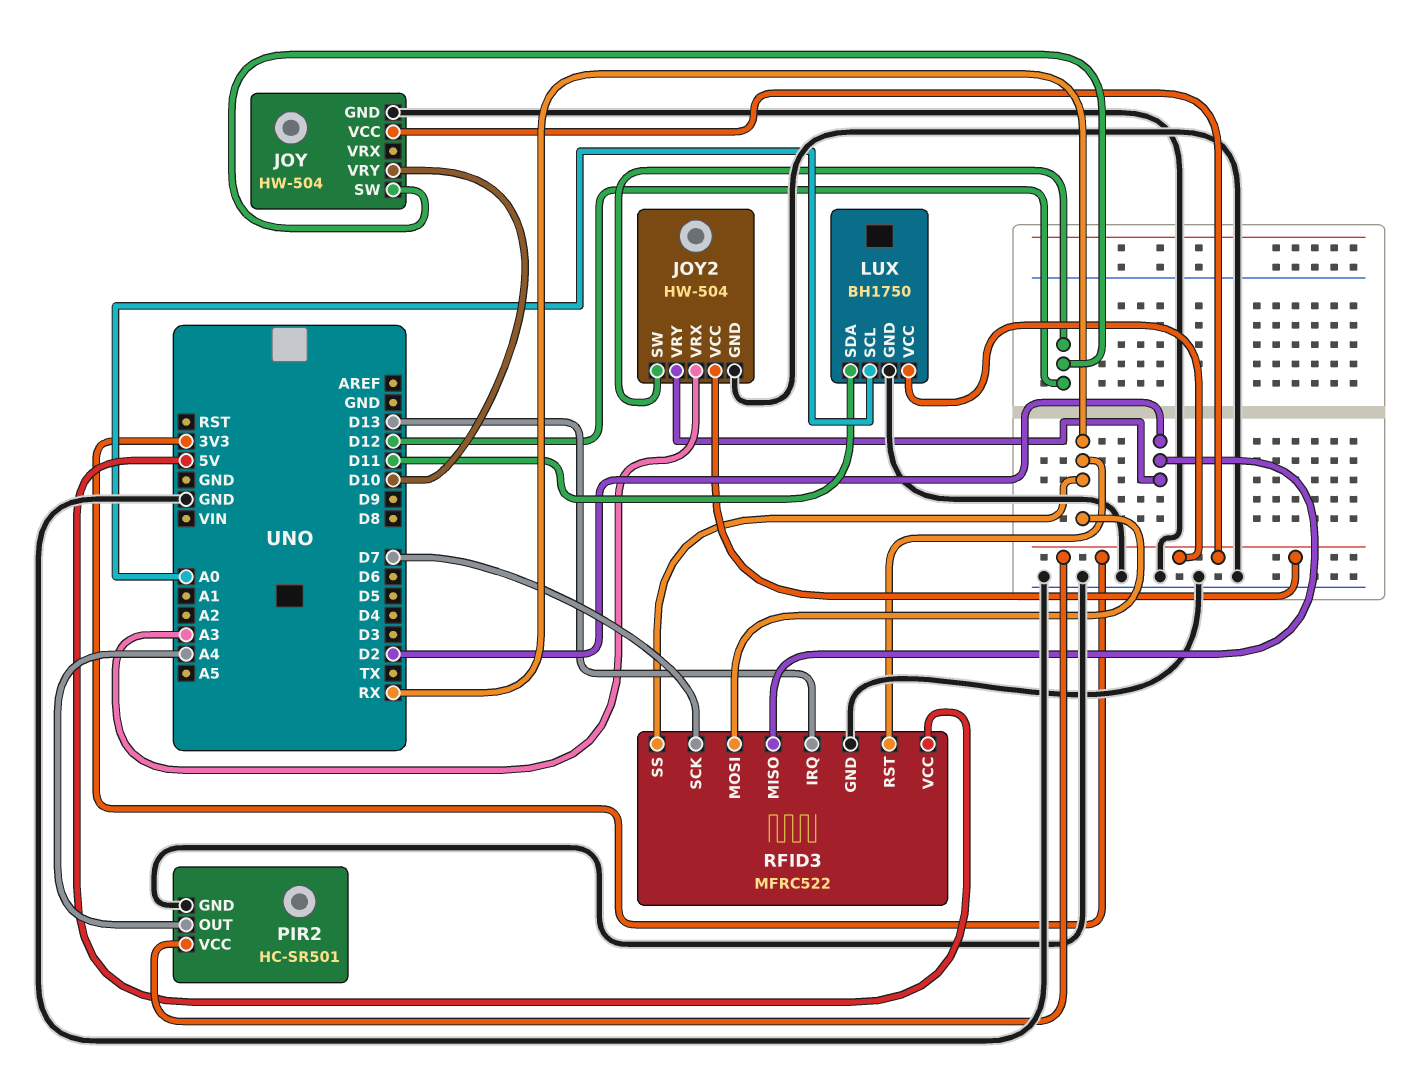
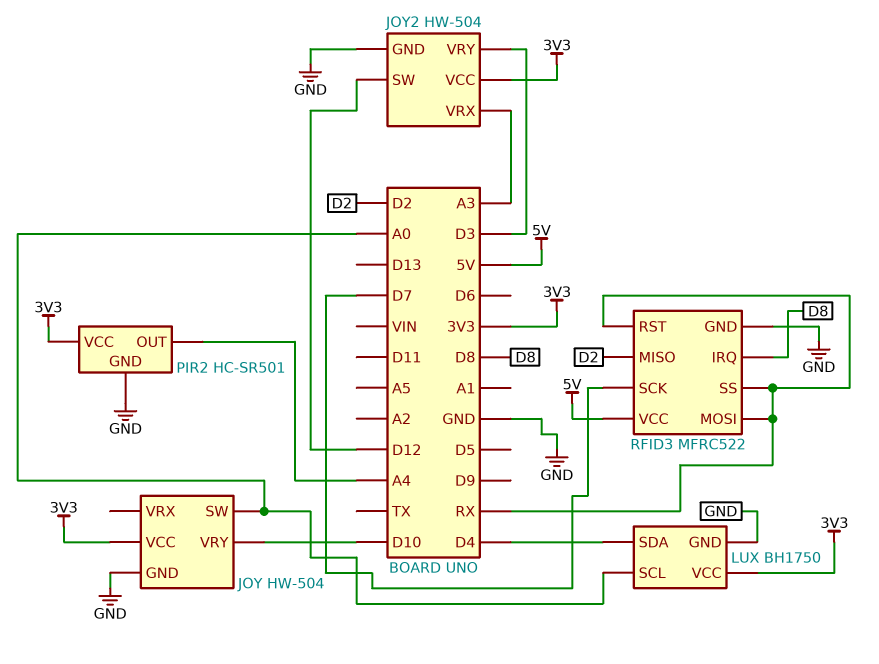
JOY pin SW: D12 -> A0
JOY2 pin VRY: D2 -> D3
LUX pin SDA: D11 -> D4
RFID3 pin IRQ: D13 -> D8

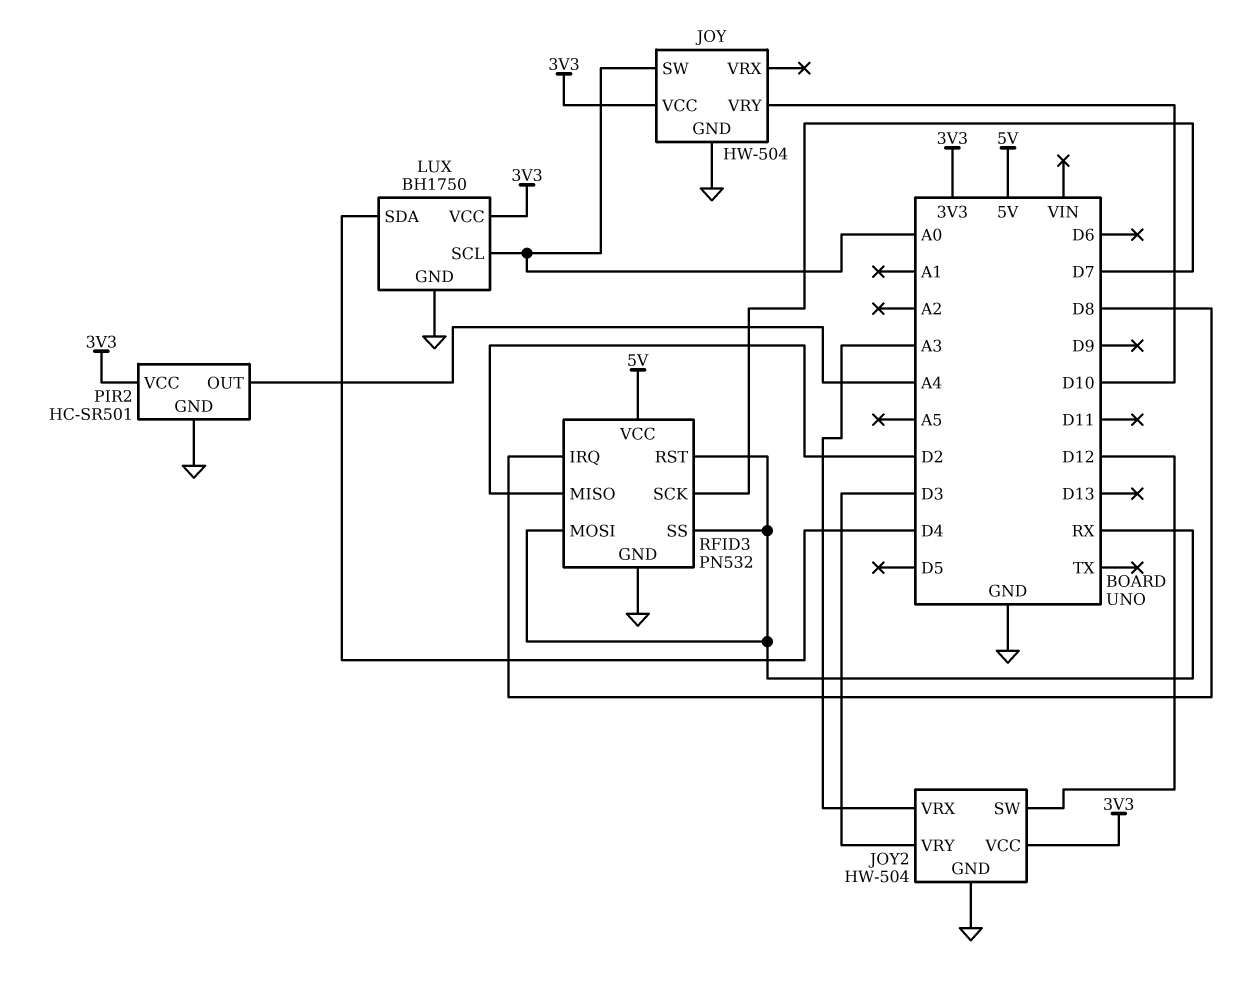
RFID3: MFRC522 -> PN532

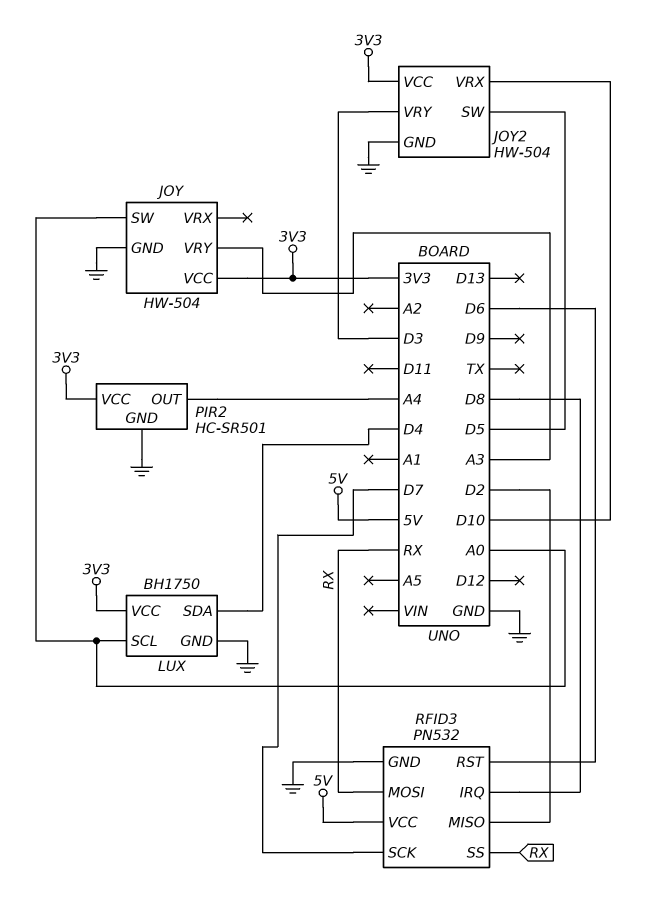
JOY pin VRY: D10 -> A3
JOY2 pin SW: D12 -> D5
JOY2 pin VRX: A3 -> D10
RFID3 pin RST: RX -> D6

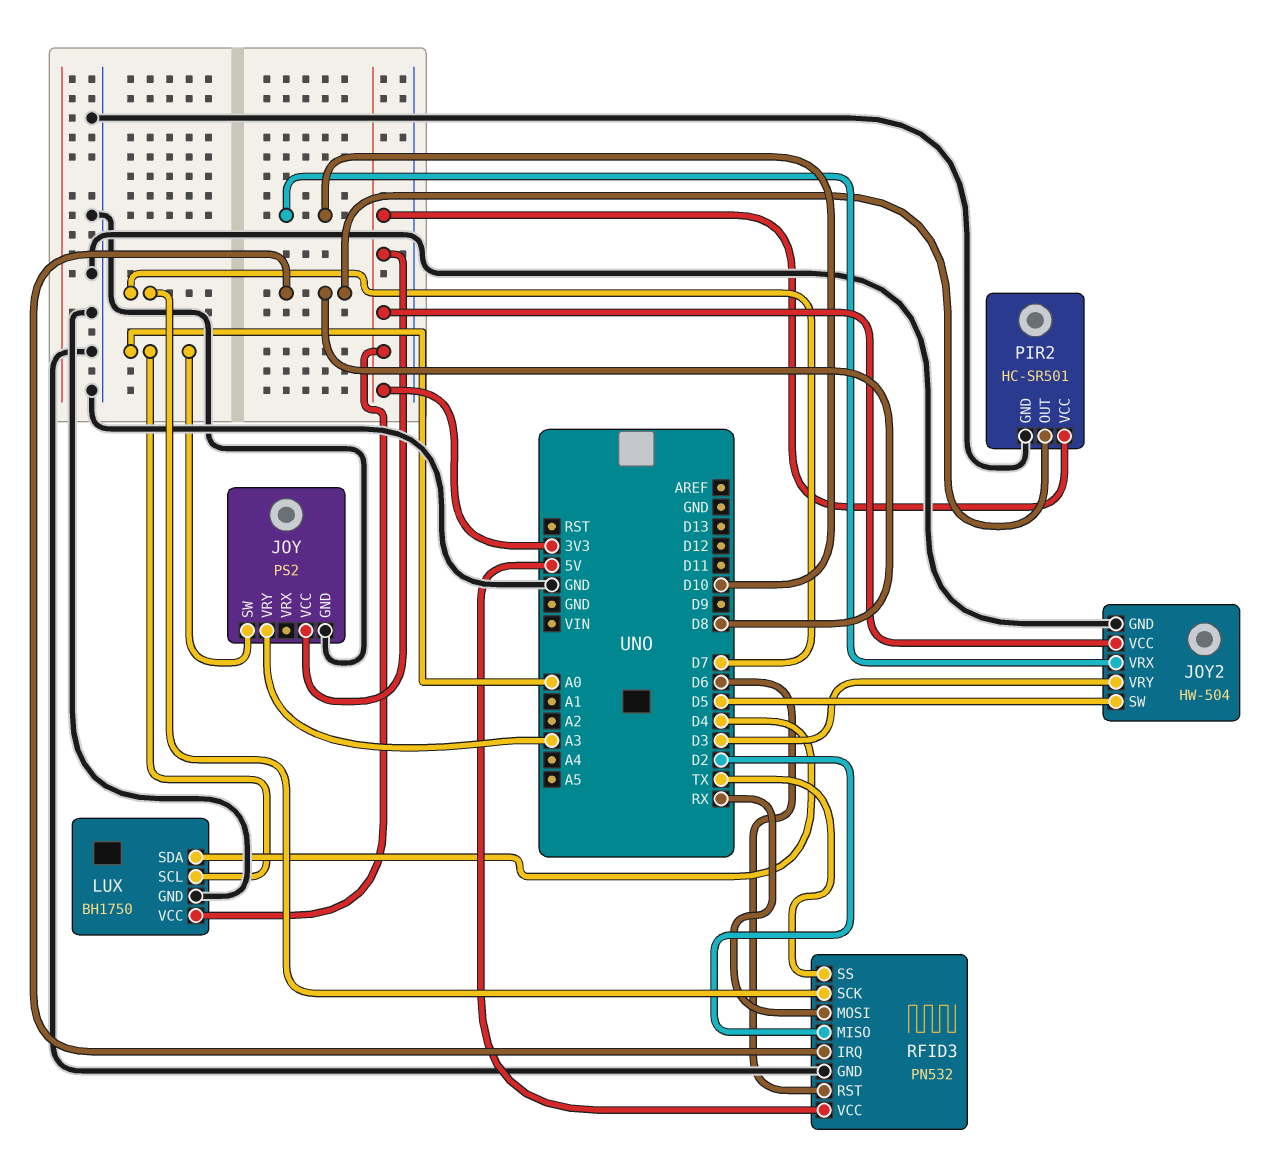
JOY: HW-504 -> PS2
PIR2 pin OUT: A4 -> D8
RFID3 pin SS: RX -> TX

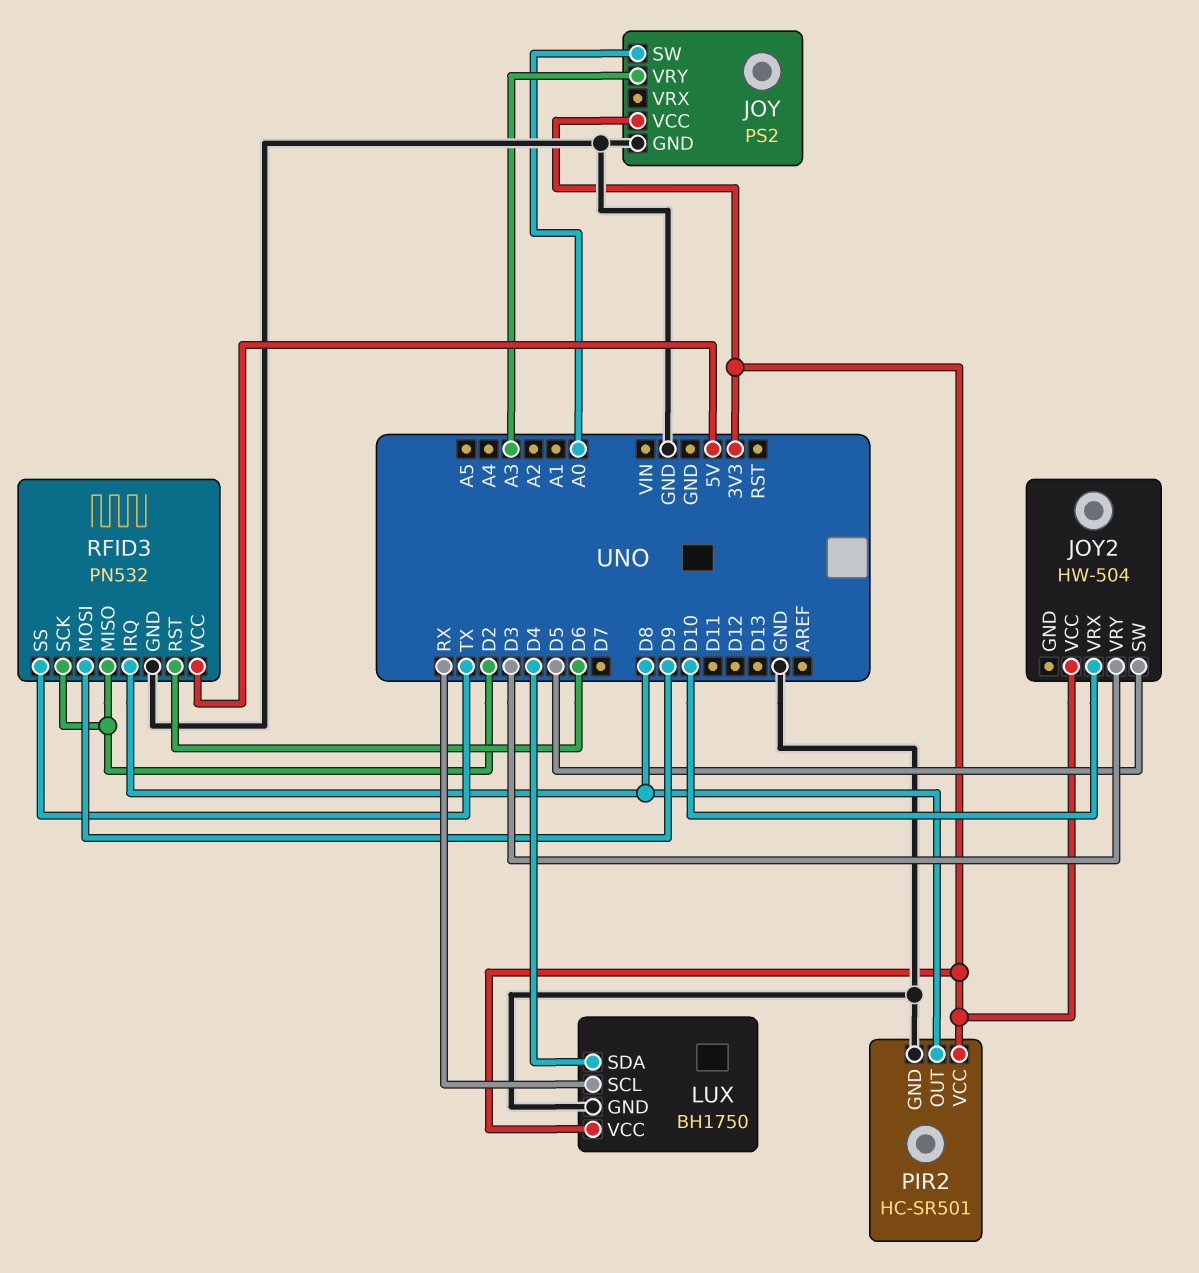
JOY2 pin GND: GND -> none
LUX pin SCL: A0 -> RX
RFID3 pin MOSI: RX -> D9
RFID3 pin SCK: D7 -> D2

